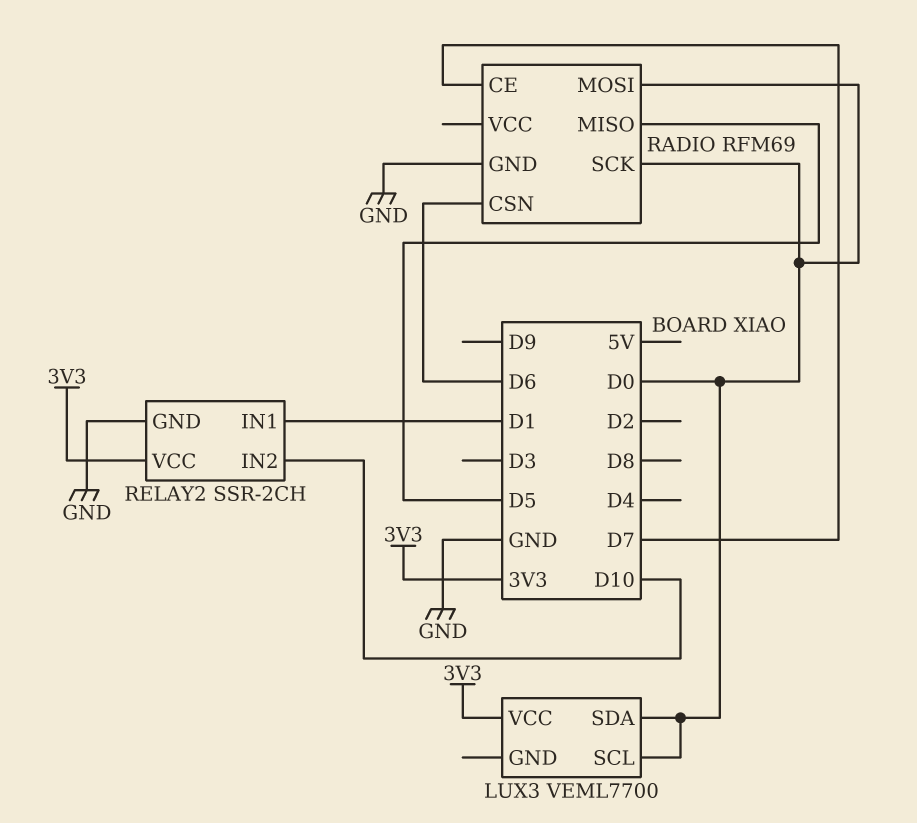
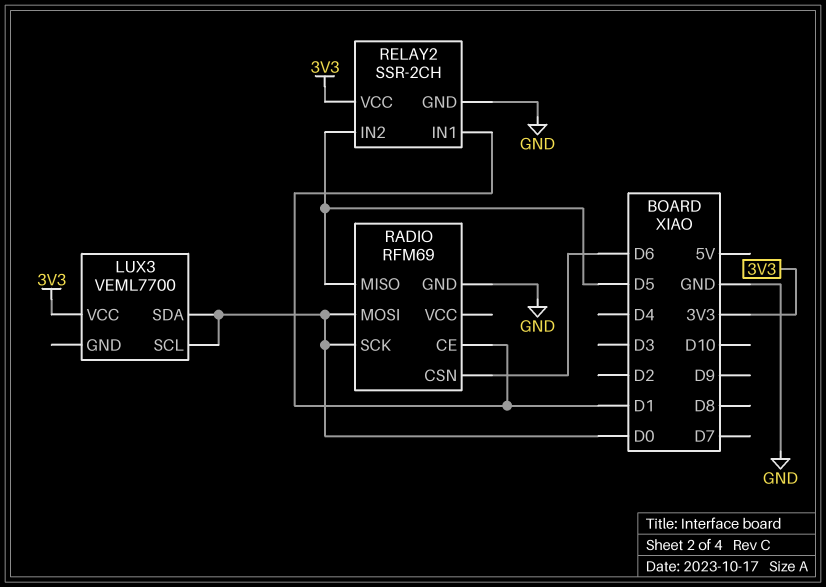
RADIO pin CE: D7 -> D1
RELAY2 pin IN2: D10 -> D5

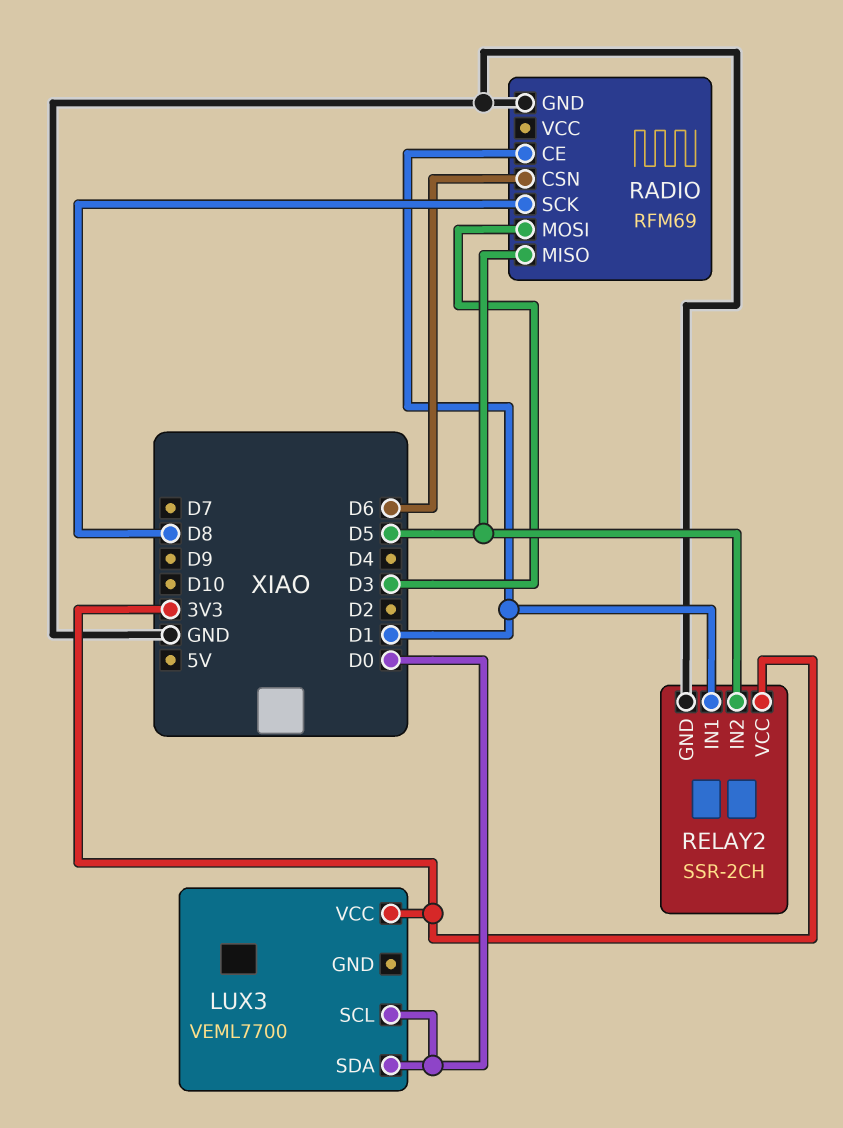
RADIO pin MOSI: D0 -> D3
RADIO pin SCK: D0 -> D8

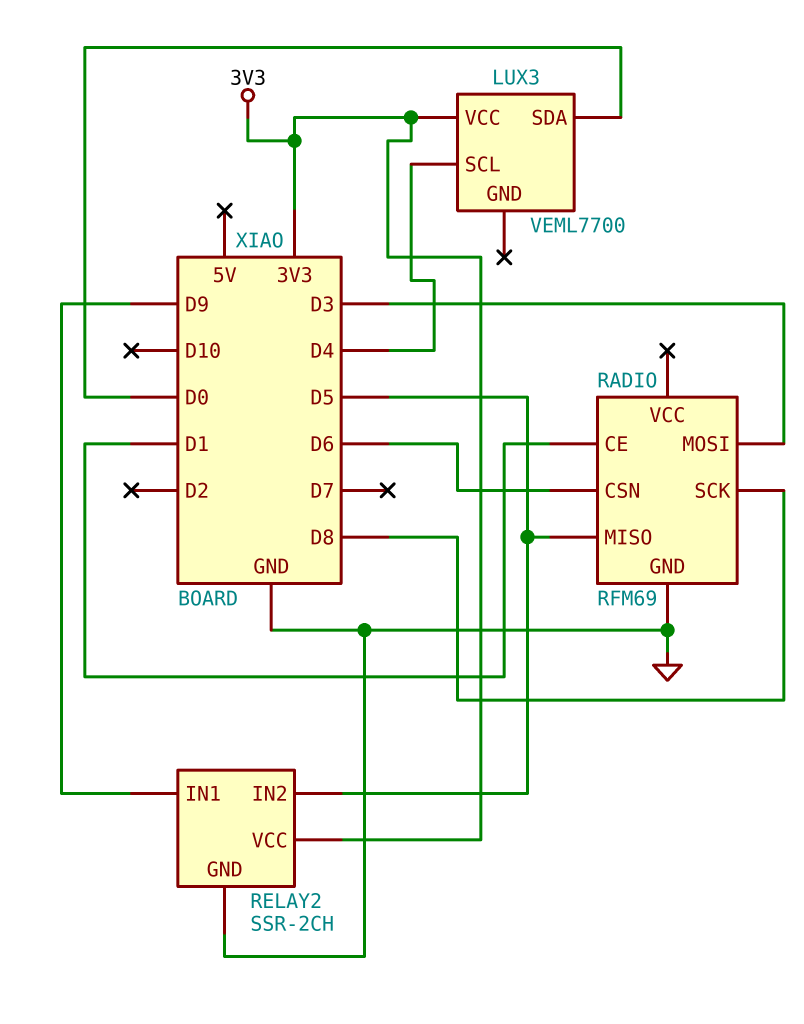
LUX3 pin SCL: D0 -> D4
RELAY2 pin IN1: D1 -> D9

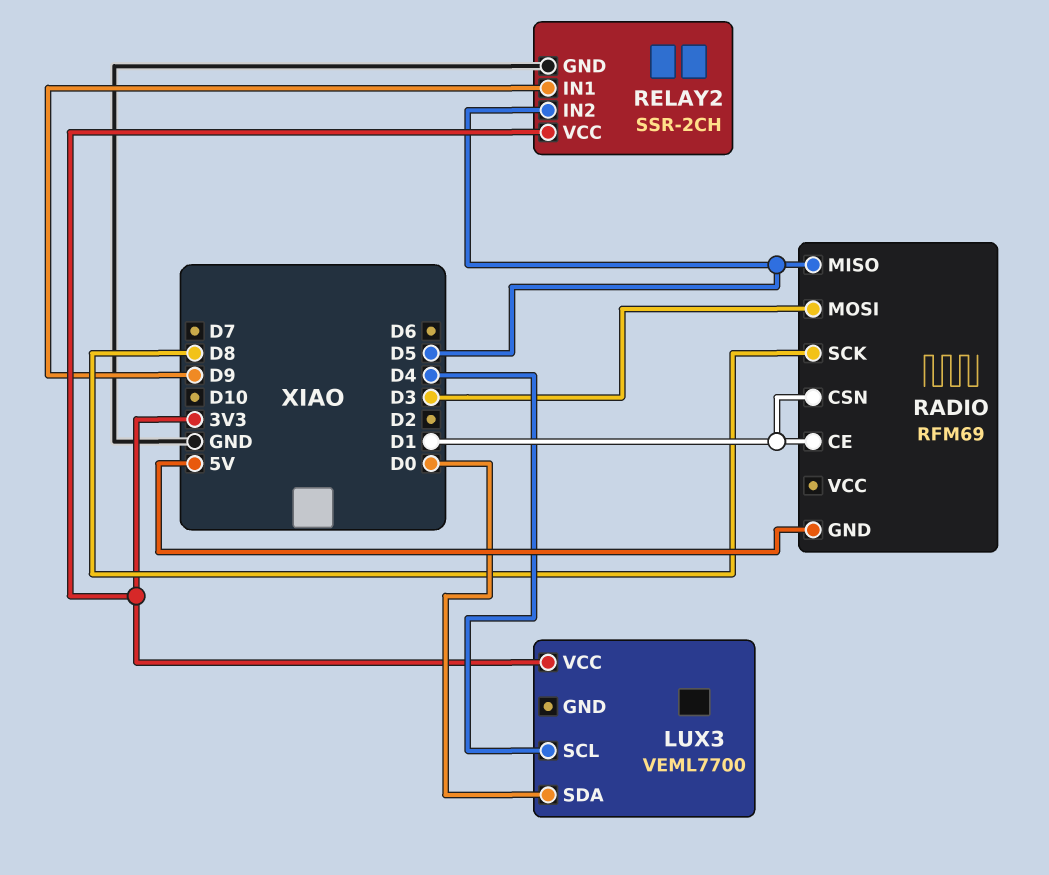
RADIO pin CSN: D6 -> D1
RADIO pin GND: GND -> 5V

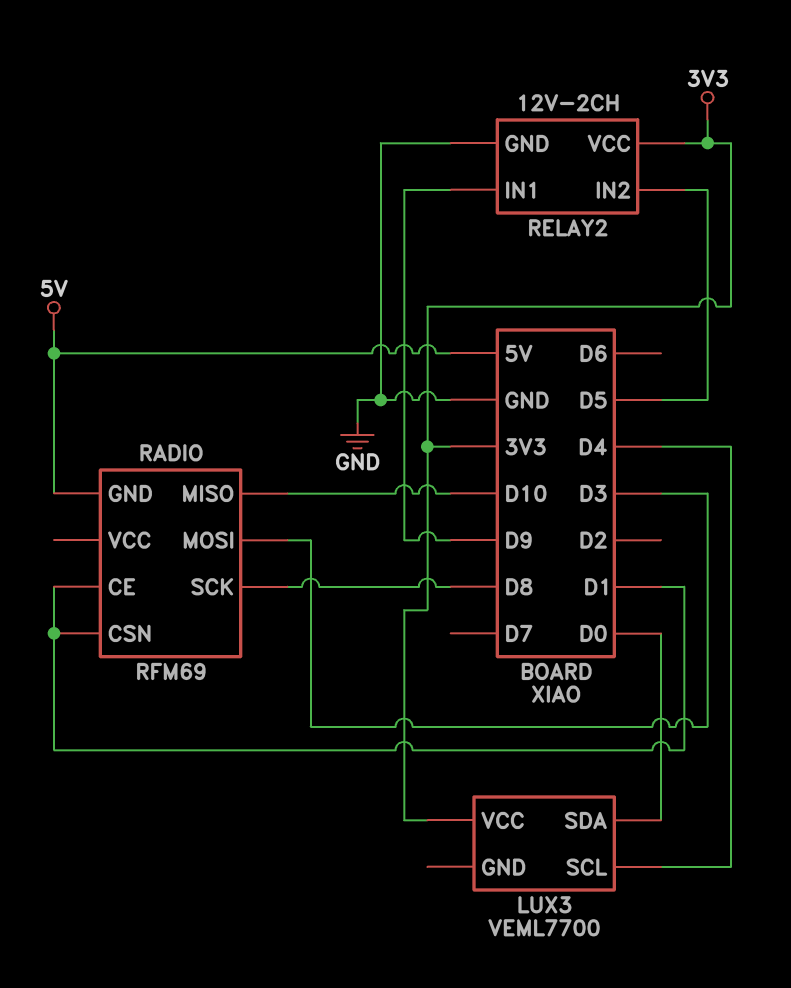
RADIO pin MISO: D5 -> D10
RELAY2: SSR-2CH -> 12V-2CH

